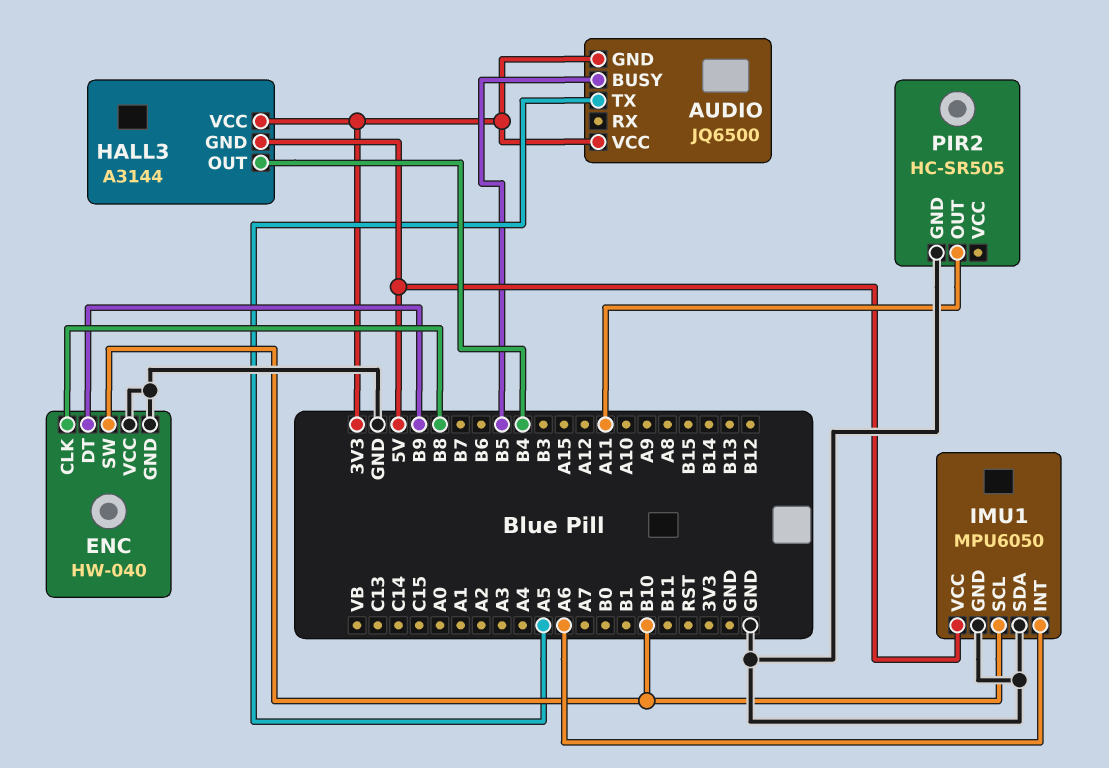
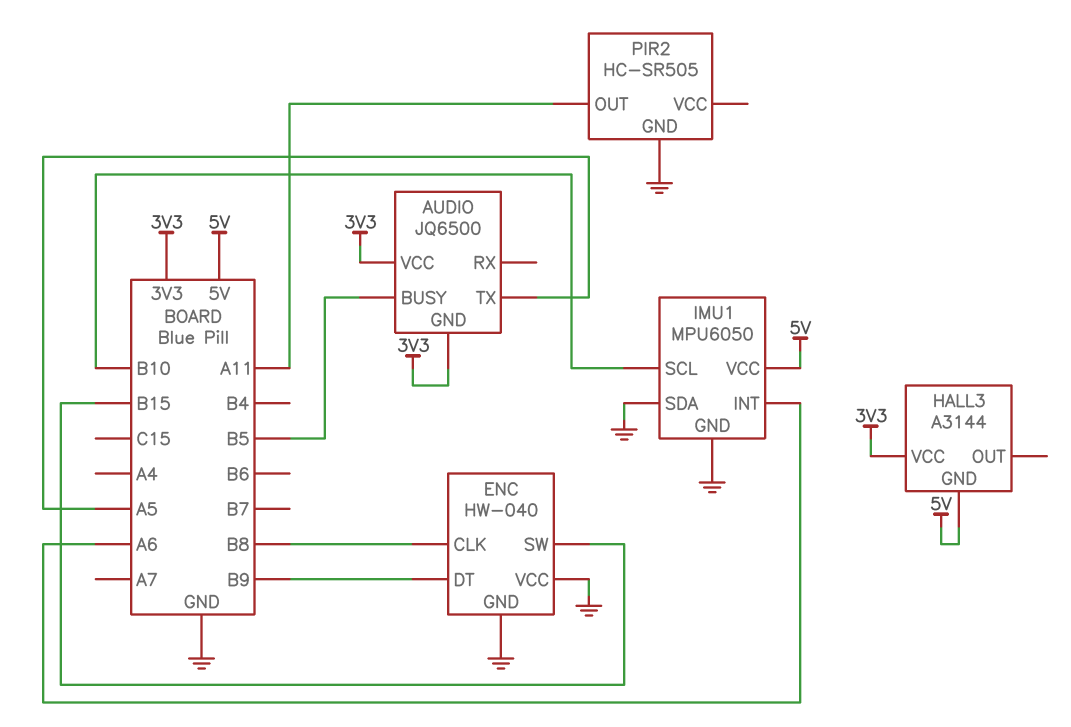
ENC pin SW: B10 -> B15
HALL3 pin OUT: B4 -> none

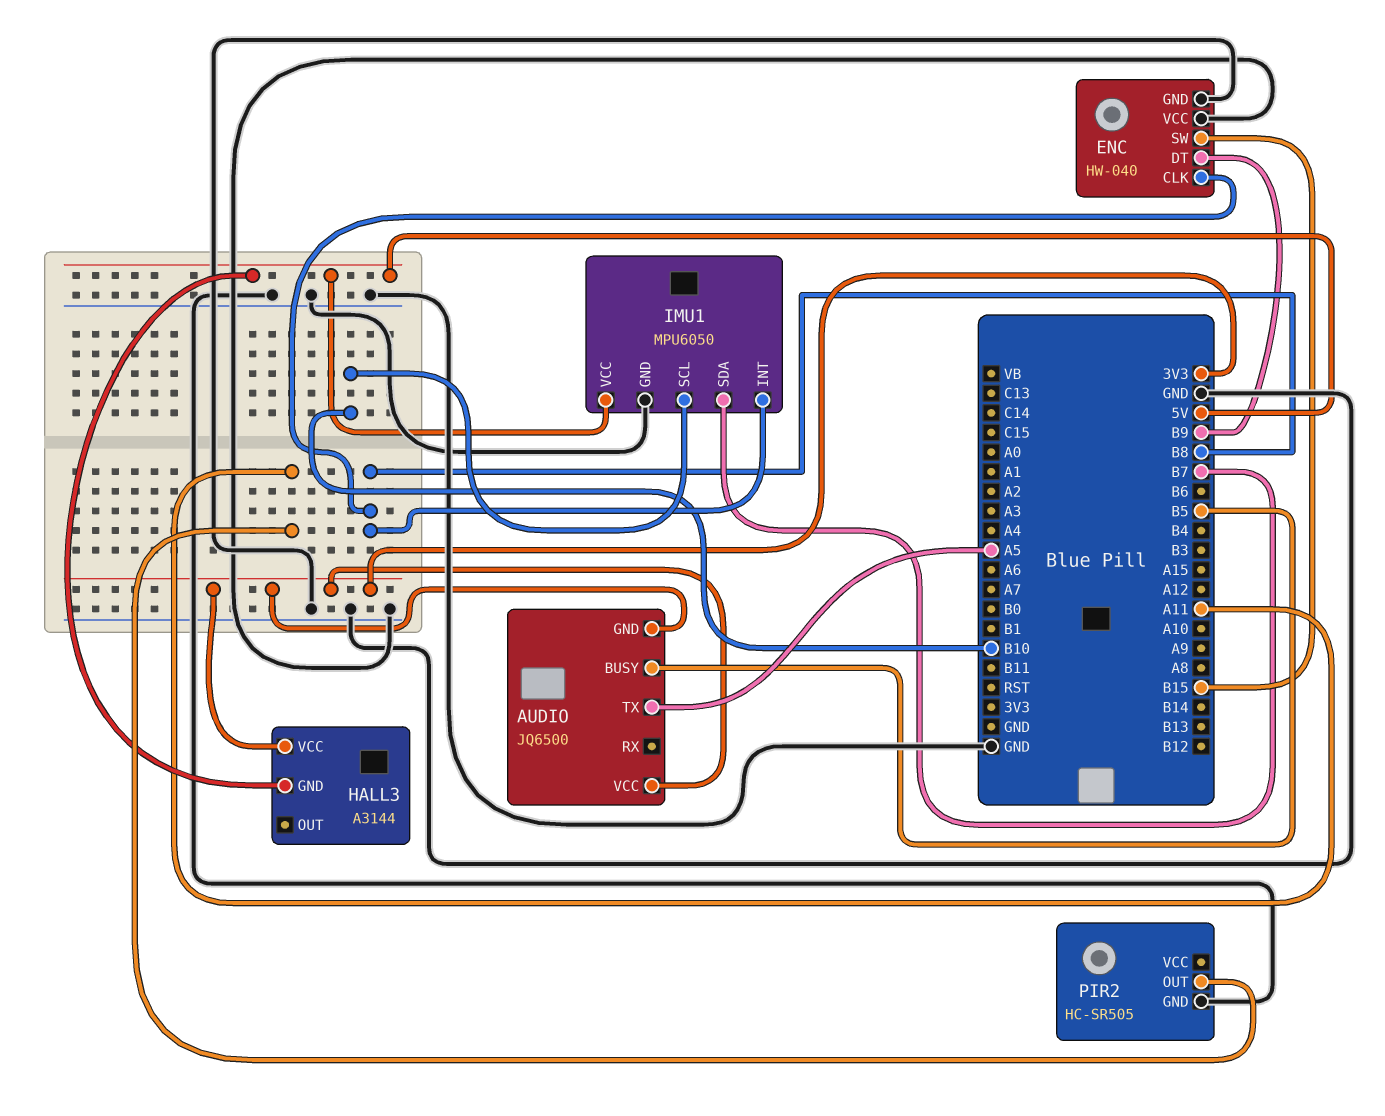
IMU1 pin INT: A6 -> B8
IMU1 pin SDA: GND -> B7

